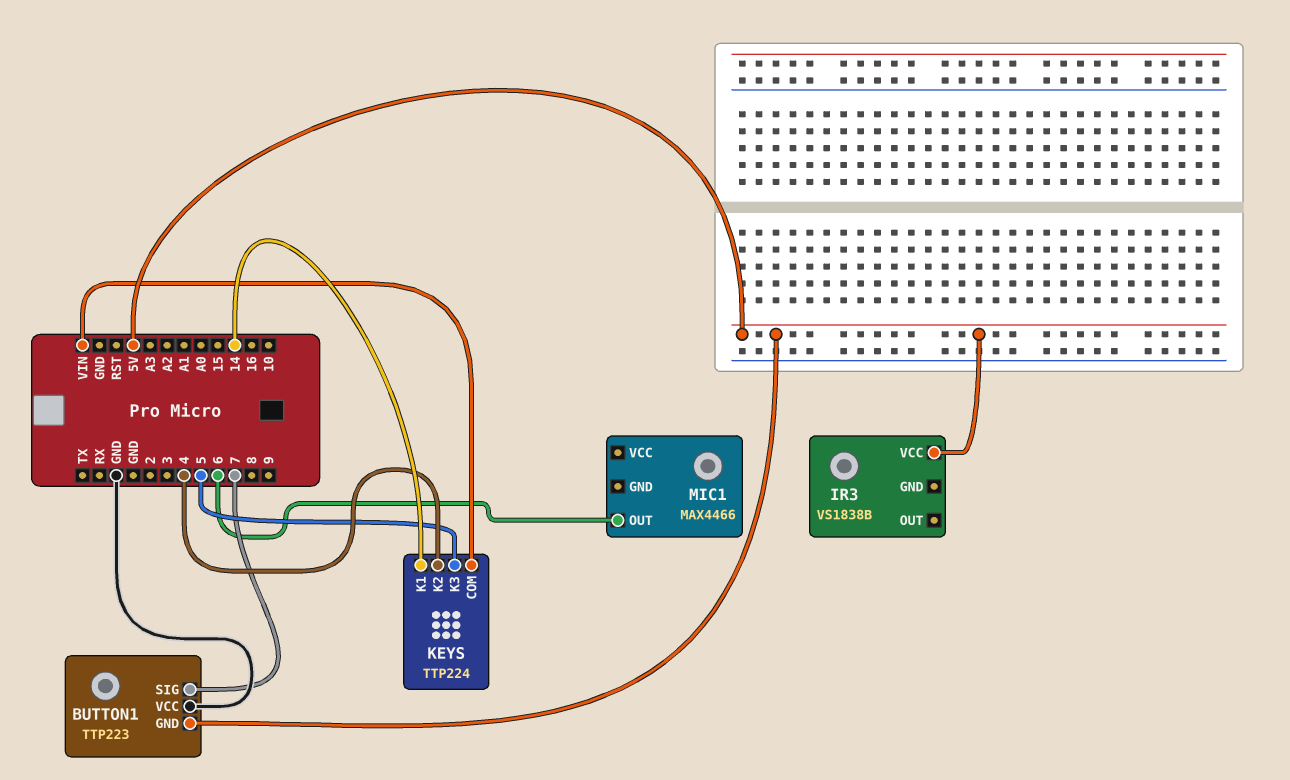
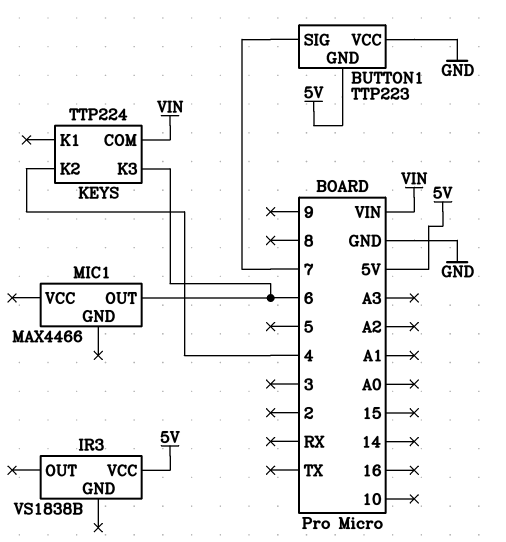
KEYS pin K1: 14 -> none
KEYS pin K3: 5 -> 6

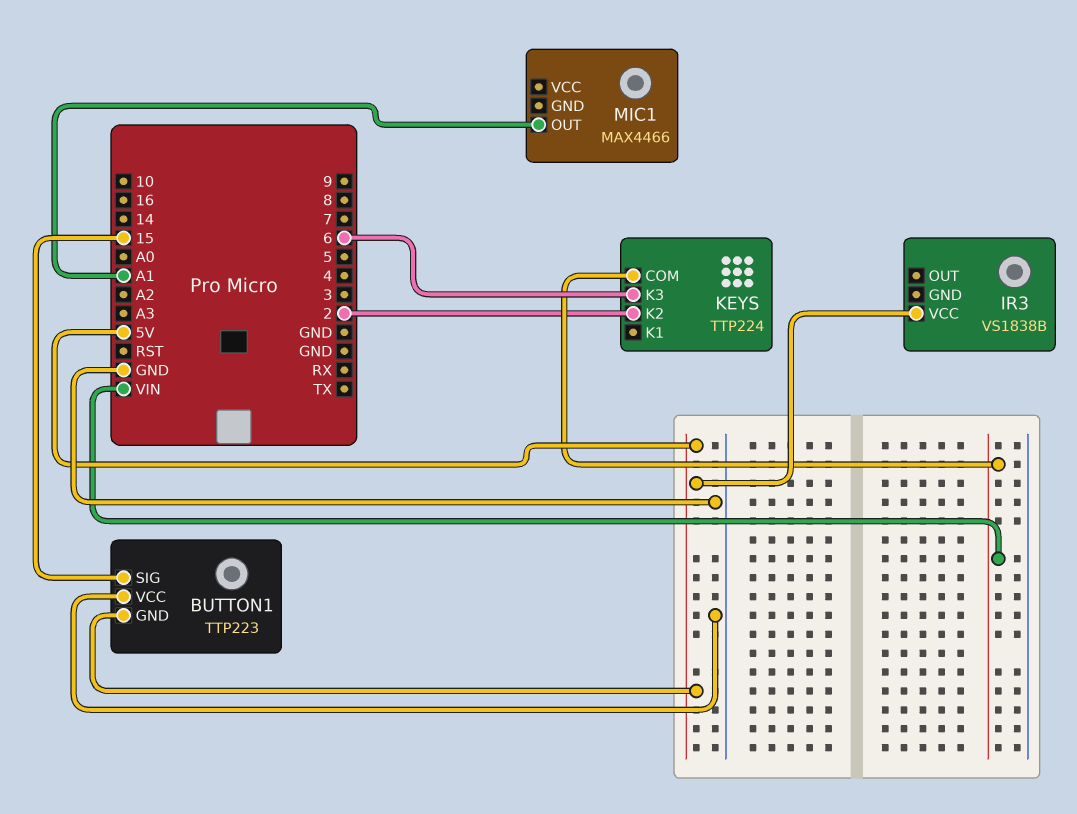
BUTTON1 pin SIG: 7 -> 15
KEYS pin K2: 4 -> 2
MIC1 pin OUT: 6 -> A1

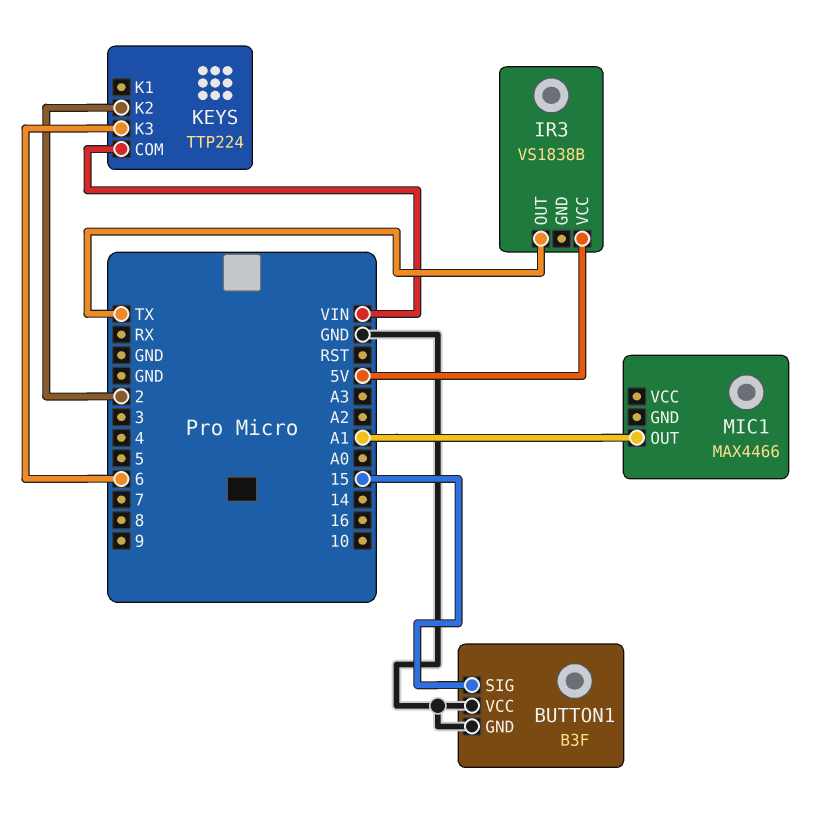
BUTTON1: TTP223 -> B3F
BUTTON1 pin GND: 5V -> GND
IR3 pin OUT: none -> TX

